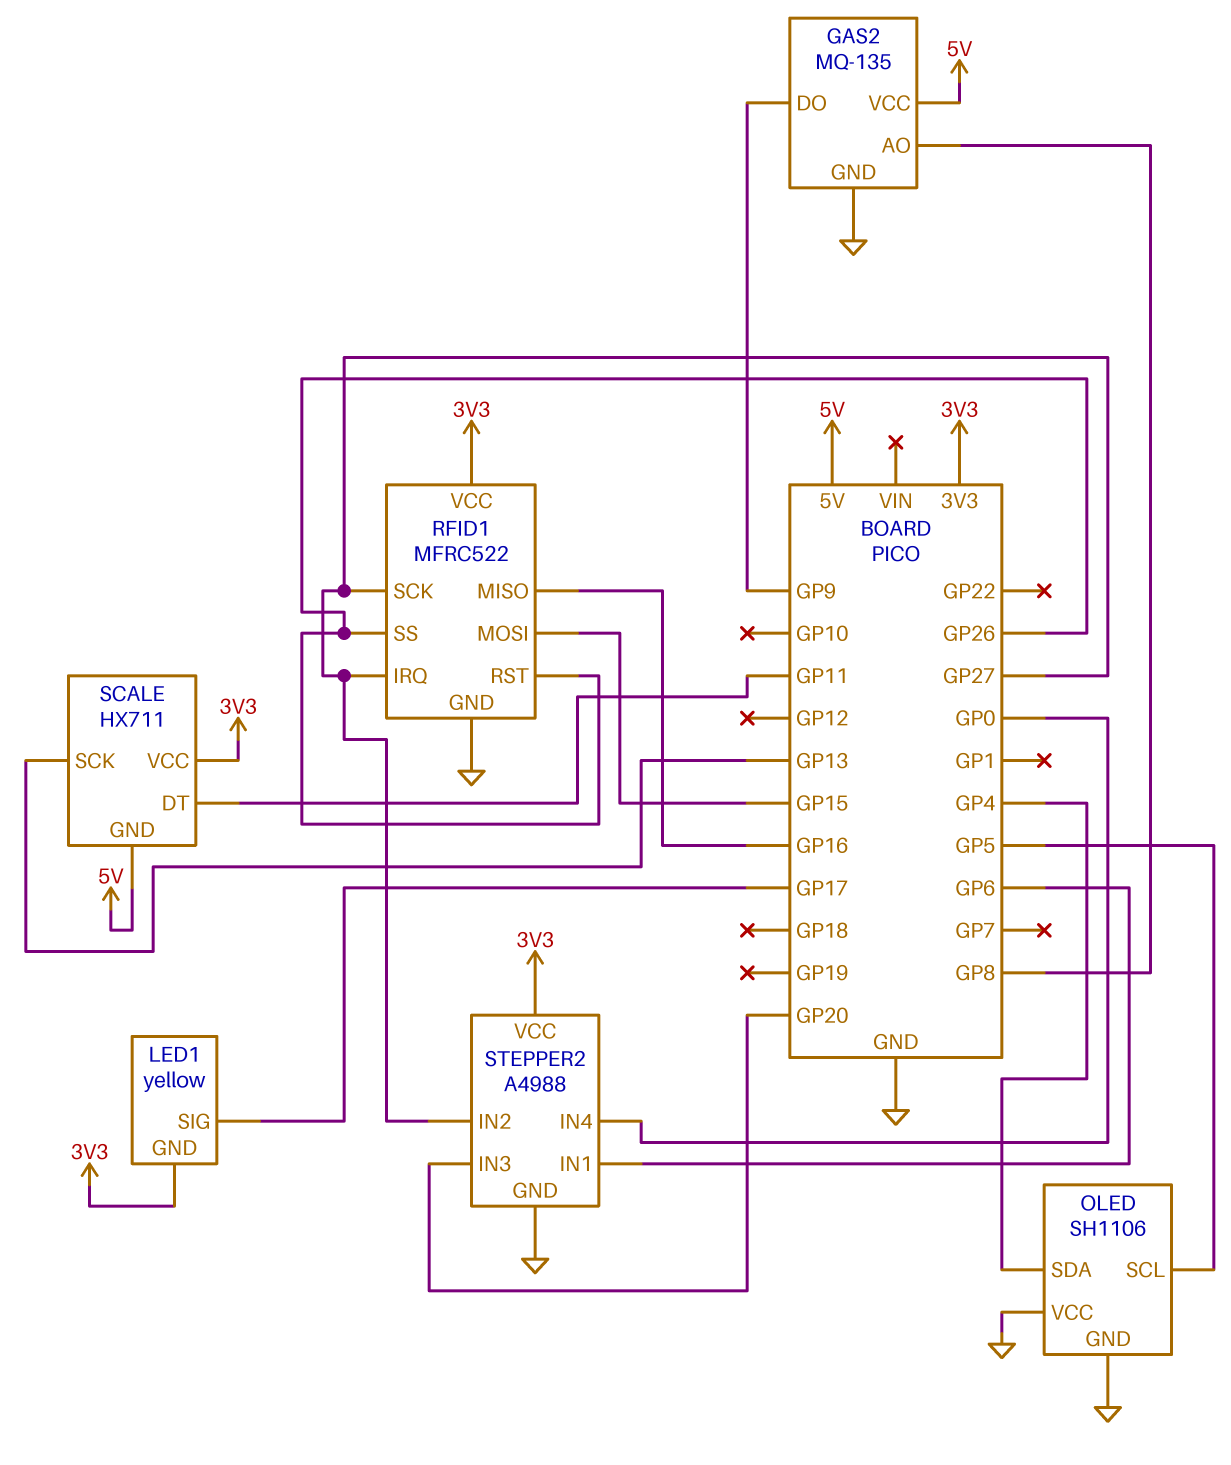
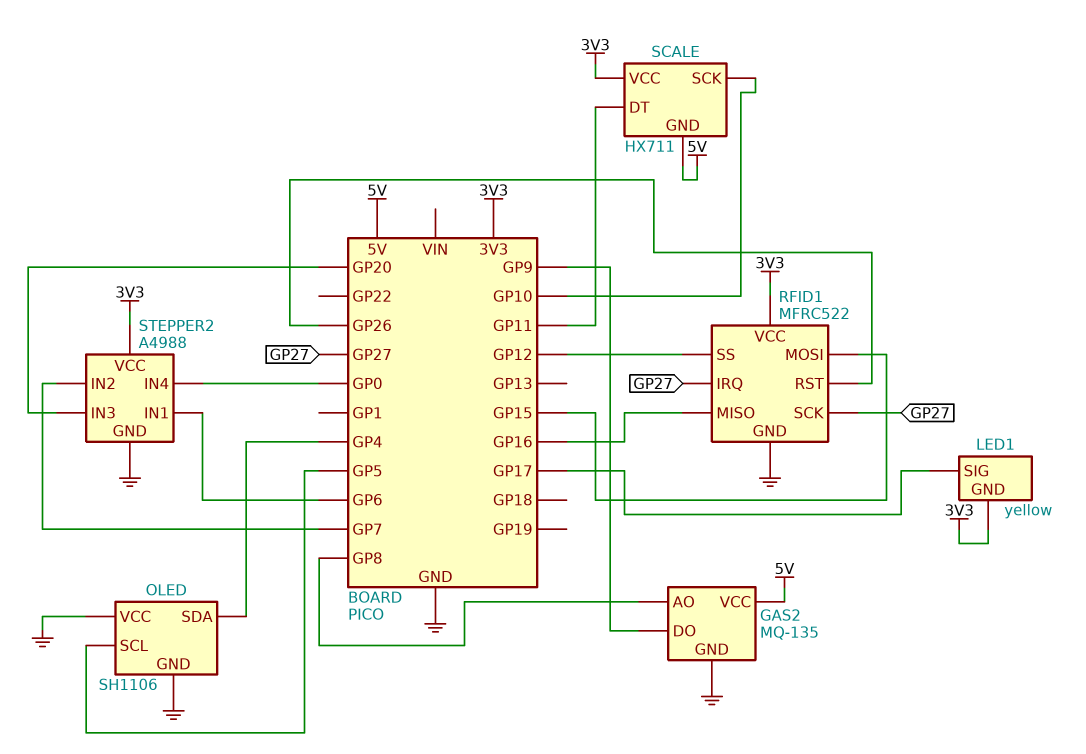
RFID1 pin SS: GP26 -> GP12
SCALE pin SCK: GP13 -> GP10
STEPPER2 pin IN2: GP27 -> GP7

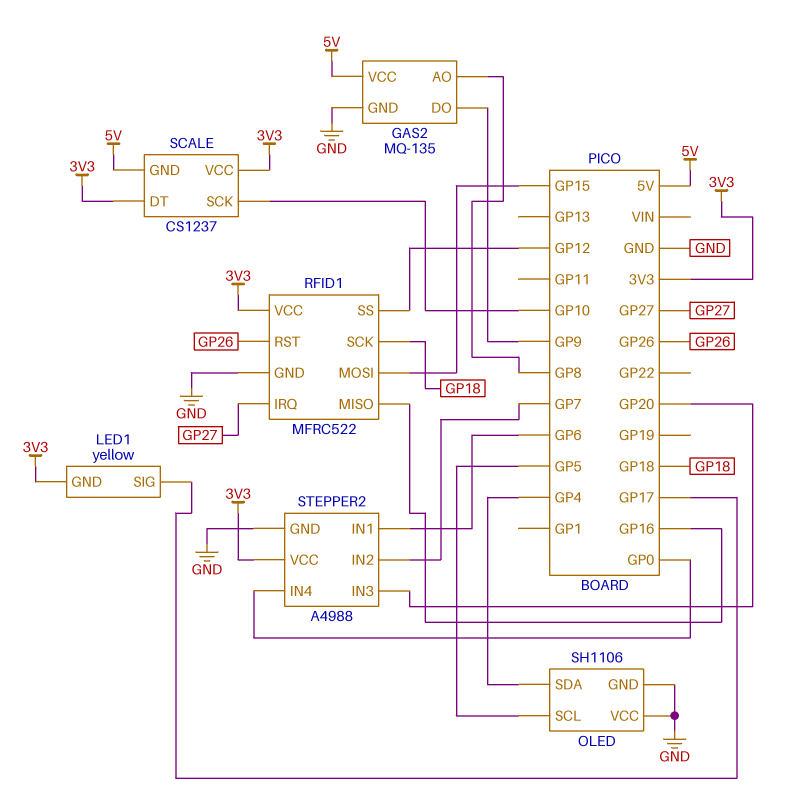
RFID1 pin SCK: GP27 -> GP18
SCALE: HX711 -> CS1237
SCALE pin DT: GP11 -> 3V3

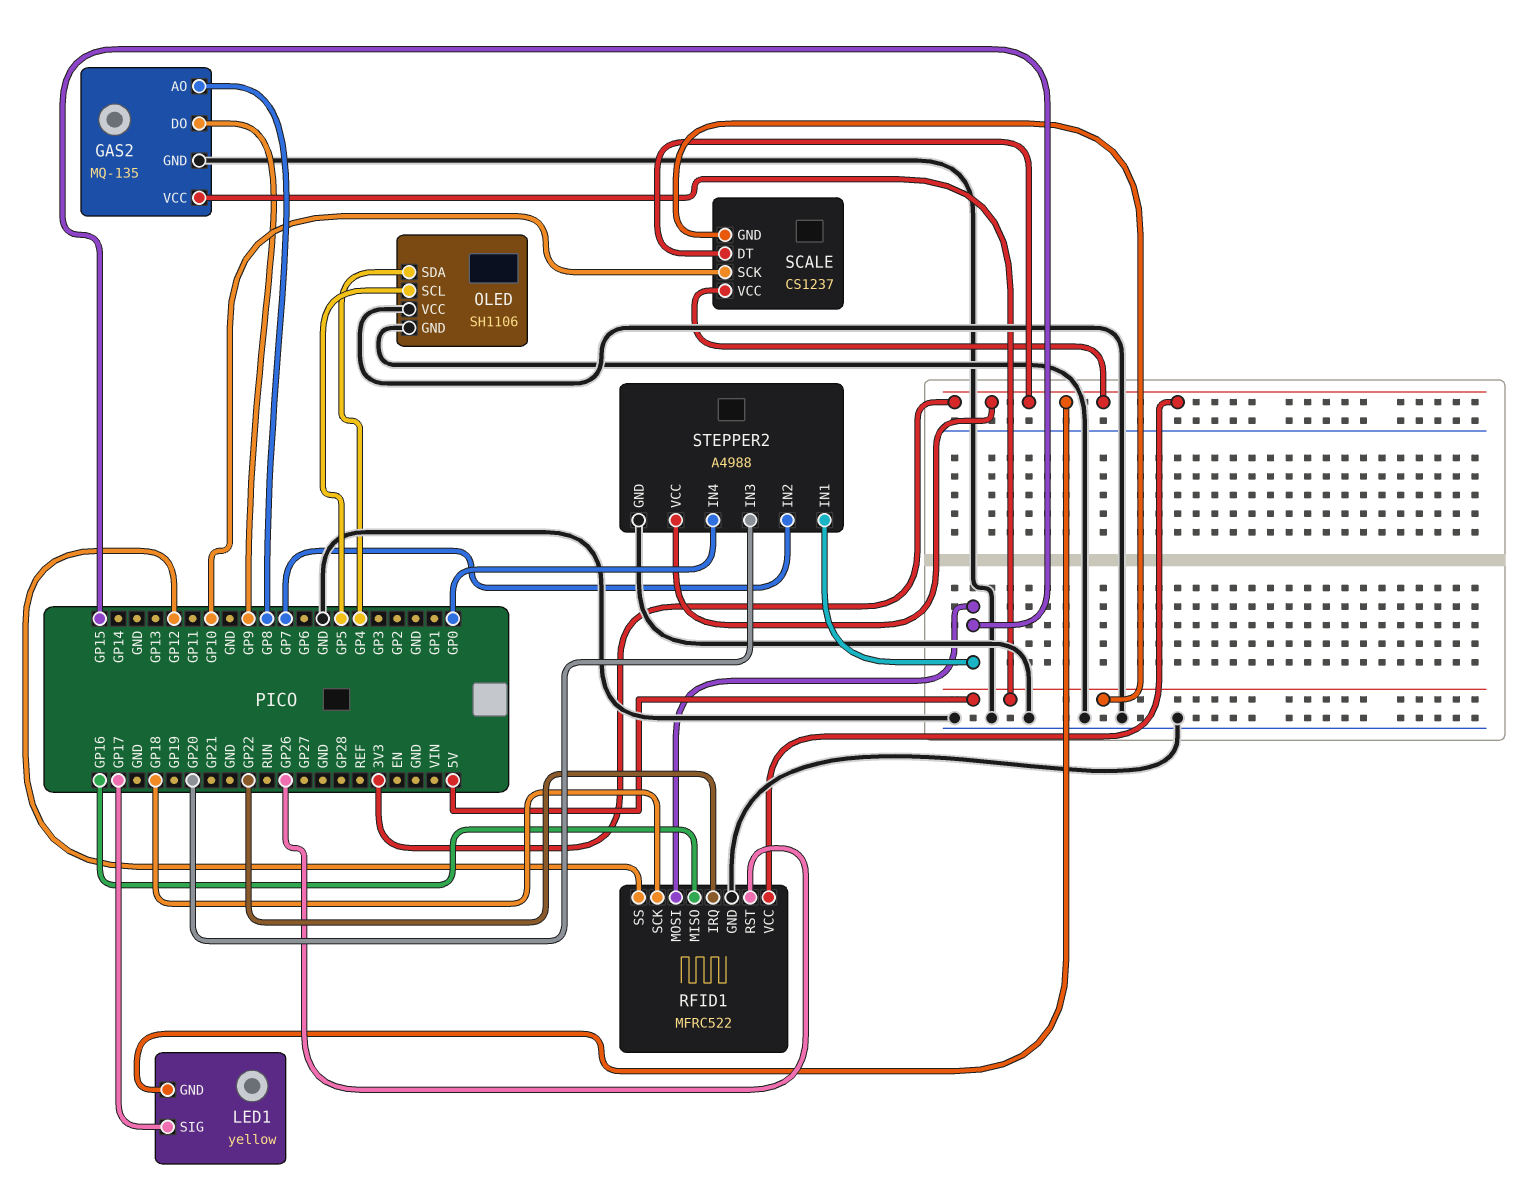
RFID1 pin IRQ: GP27 -> GP22
STEPPER2 pin IN1: GP6 -> GP15

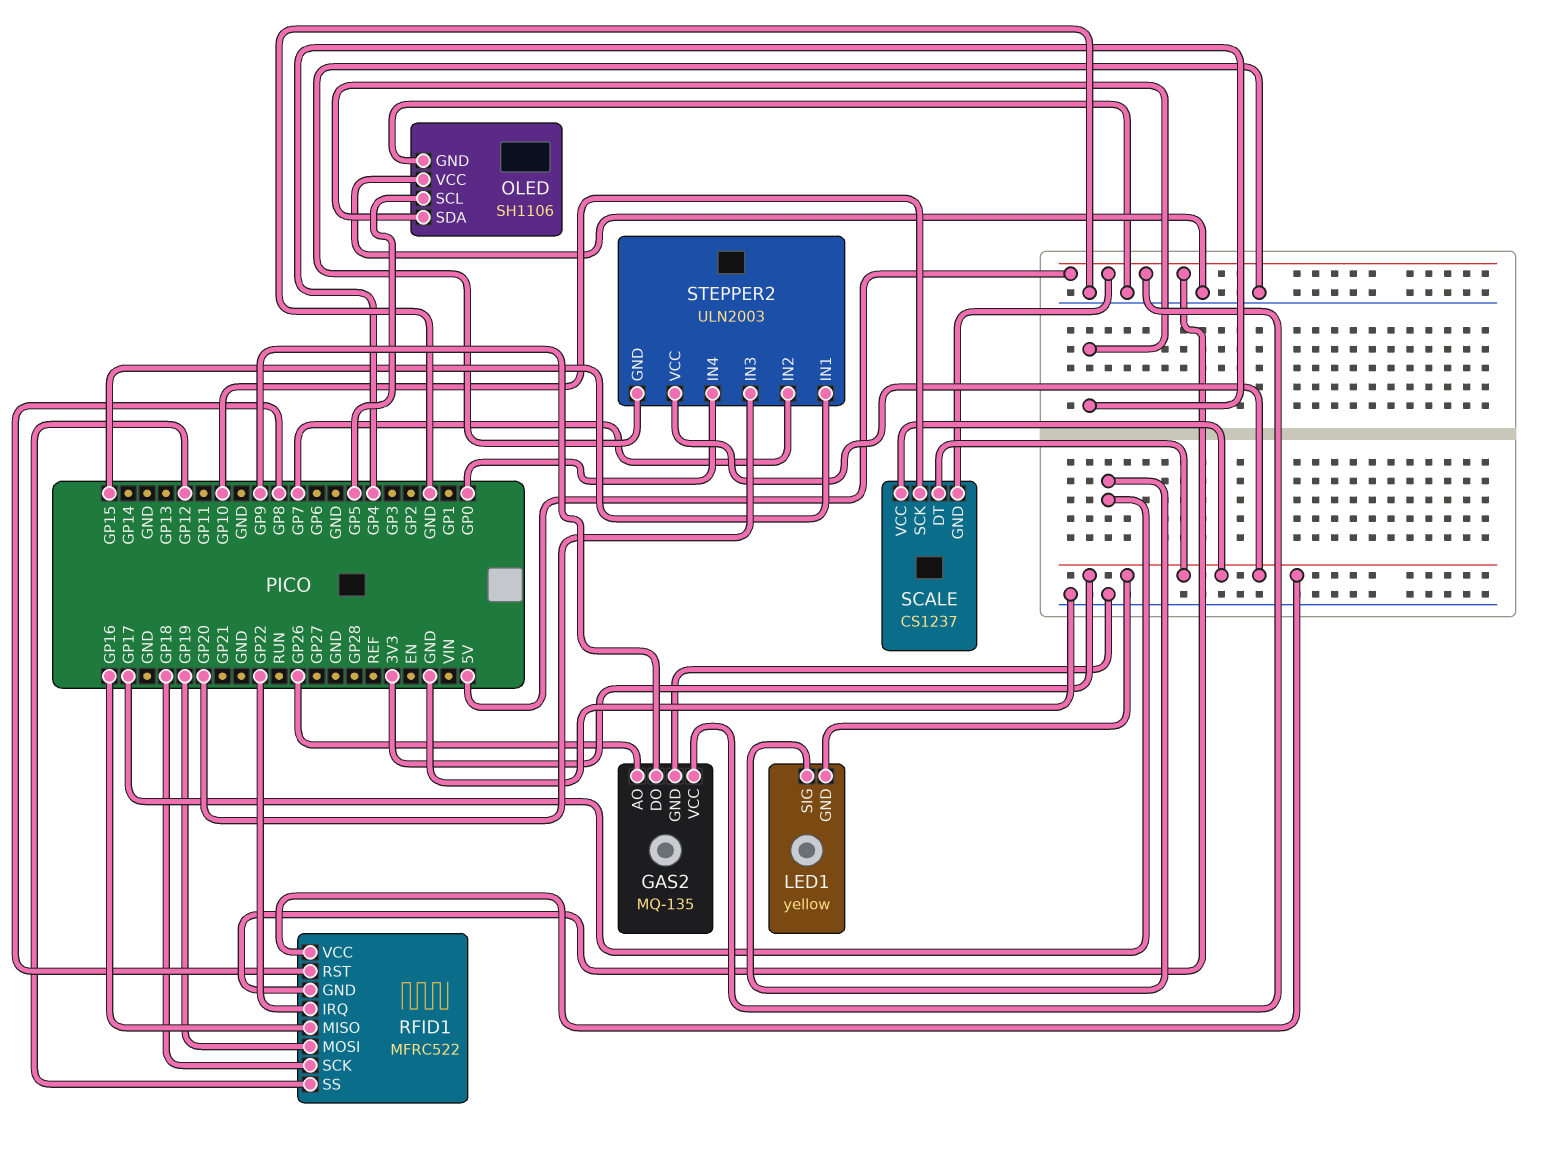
GAS2 pin AO: GP8 -> GP26
RFID1 pin GND: GND -> 5V
RFID1 pin MOSI: GP15 -> GP19
RFID1 pin RST: GP26 -> GP8
STEPPER2: A4988 -> ULN2003

